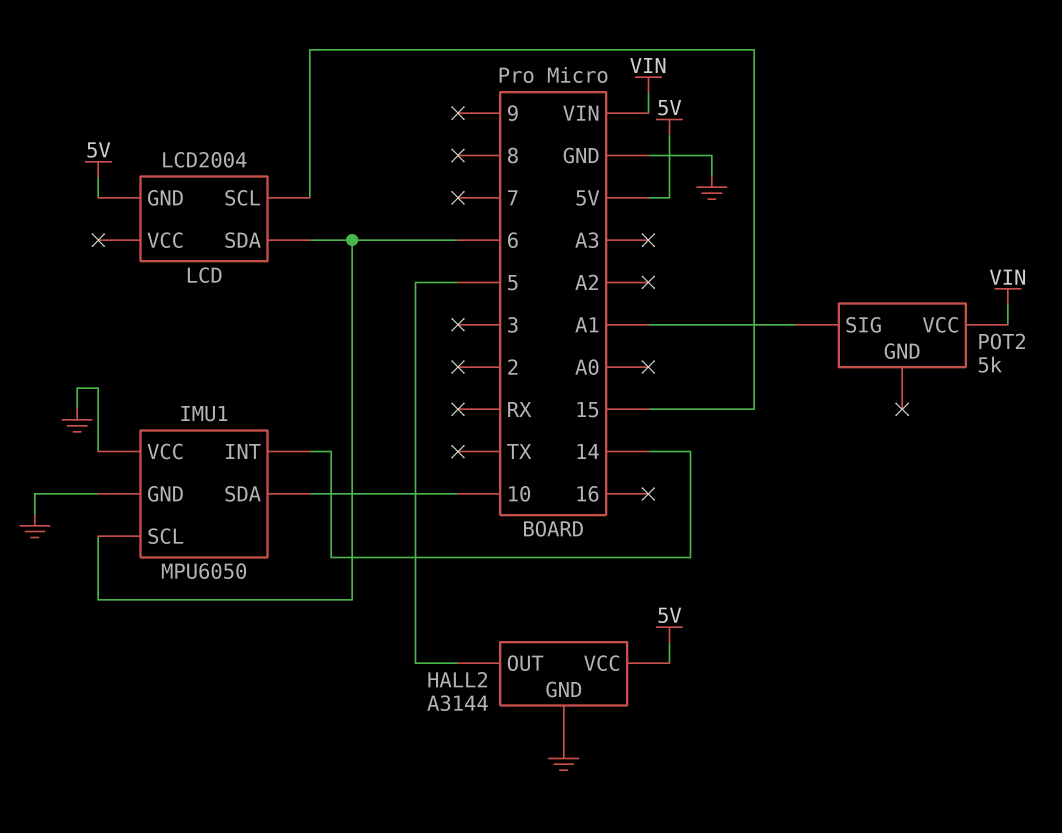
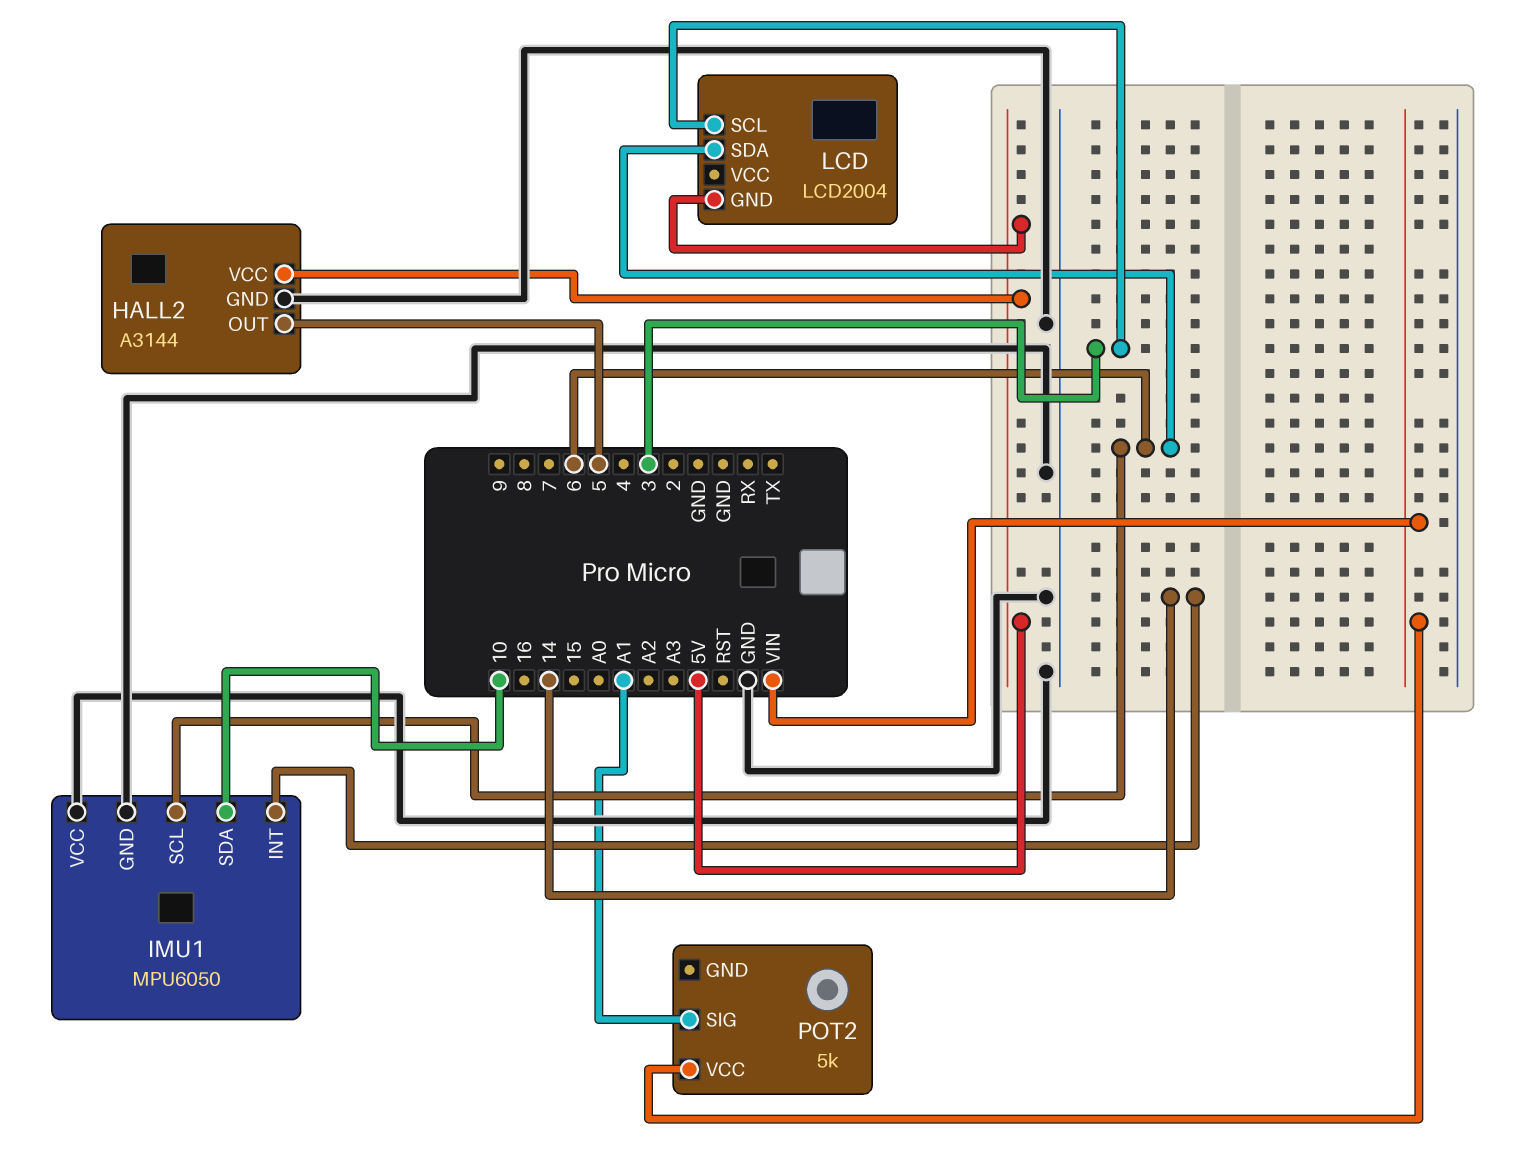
LCD pin SCL: 15 -> 3

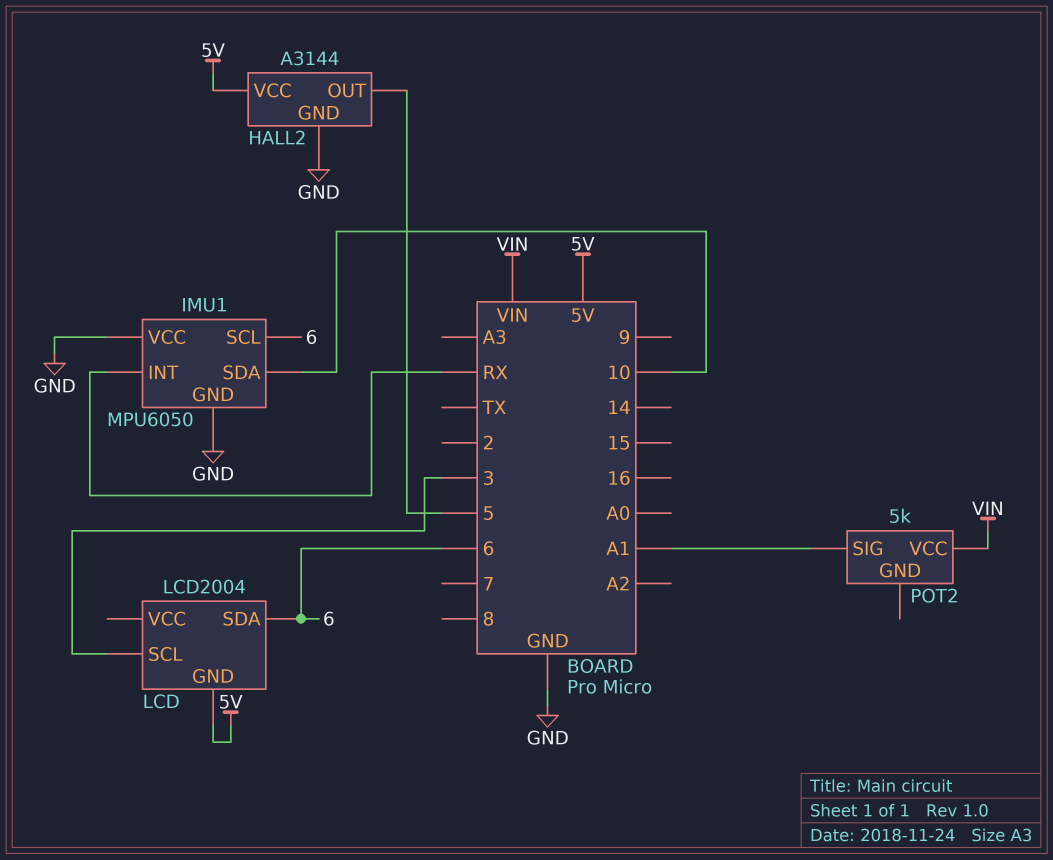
IMU1 pin INT: 14 -> RX

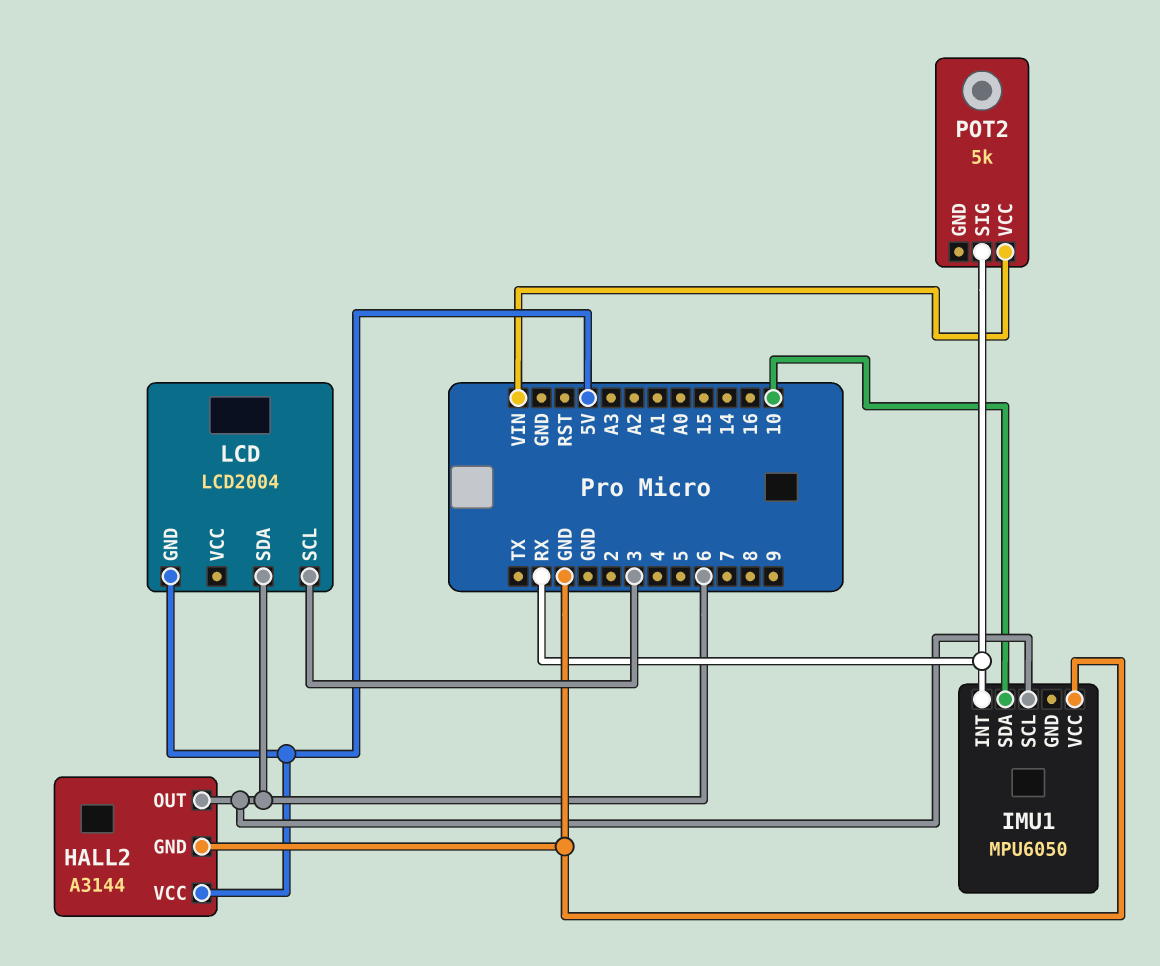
HALL2 pin OUT: 5 -> 6
IMU1 pin GND: GND -> none
POT2 pin SIG: A1 -> RX

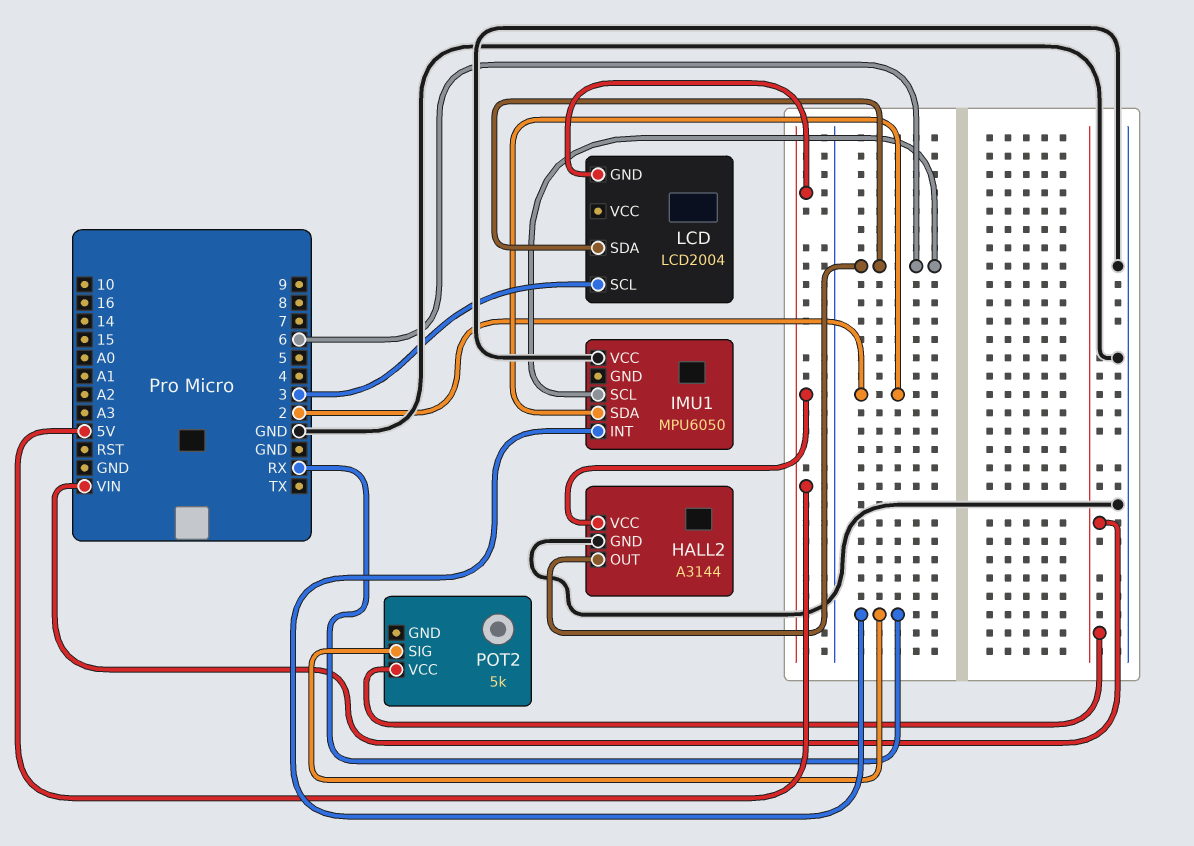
IMU1 pin SDA: 10 -> 2

